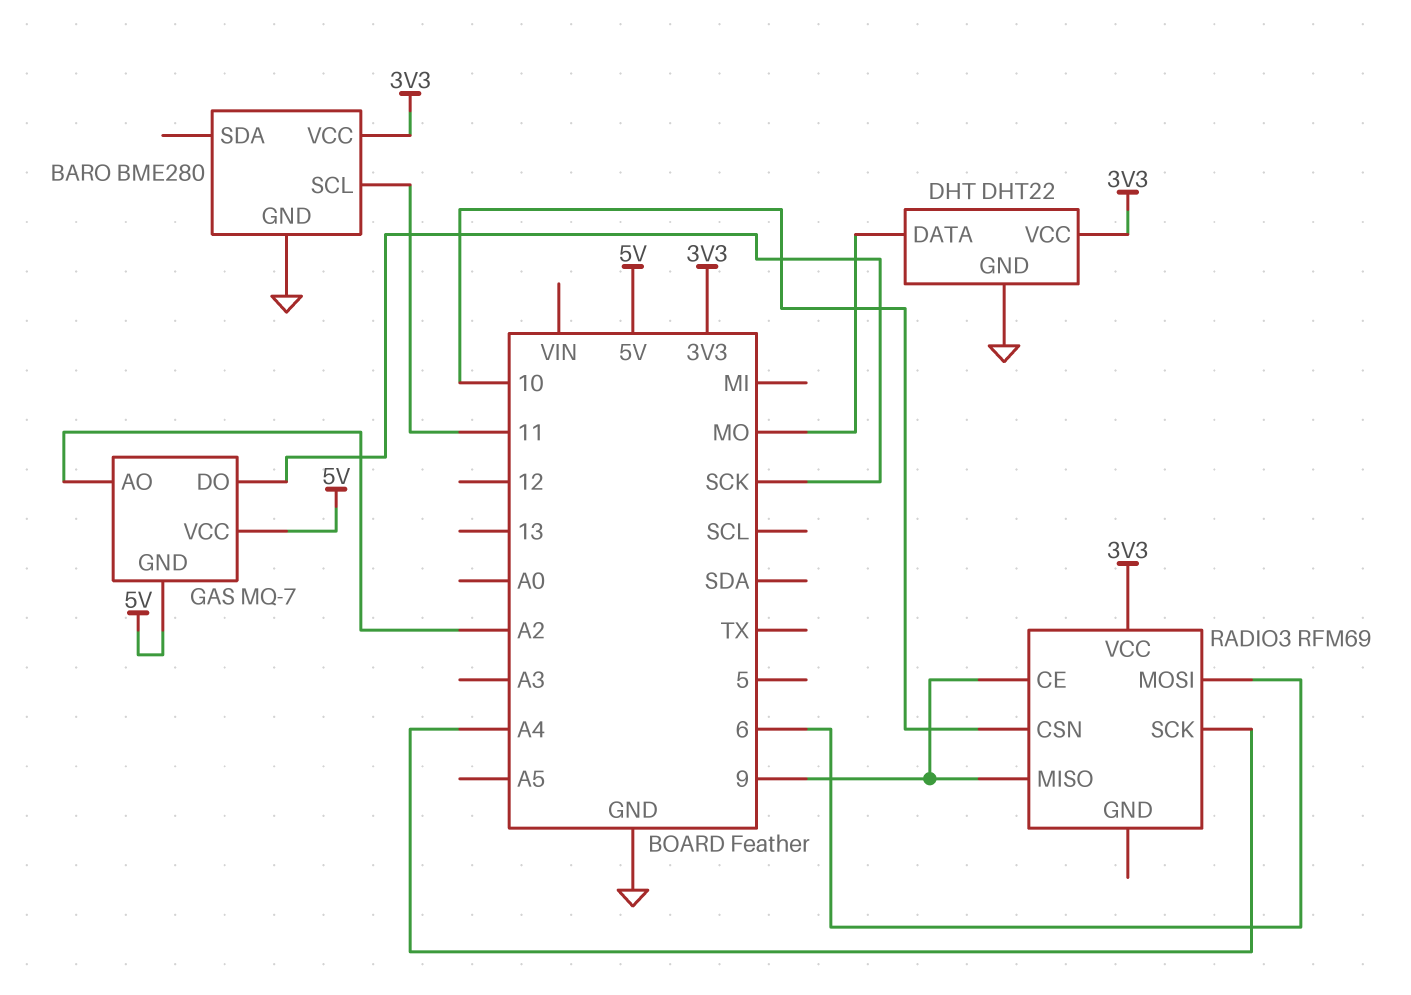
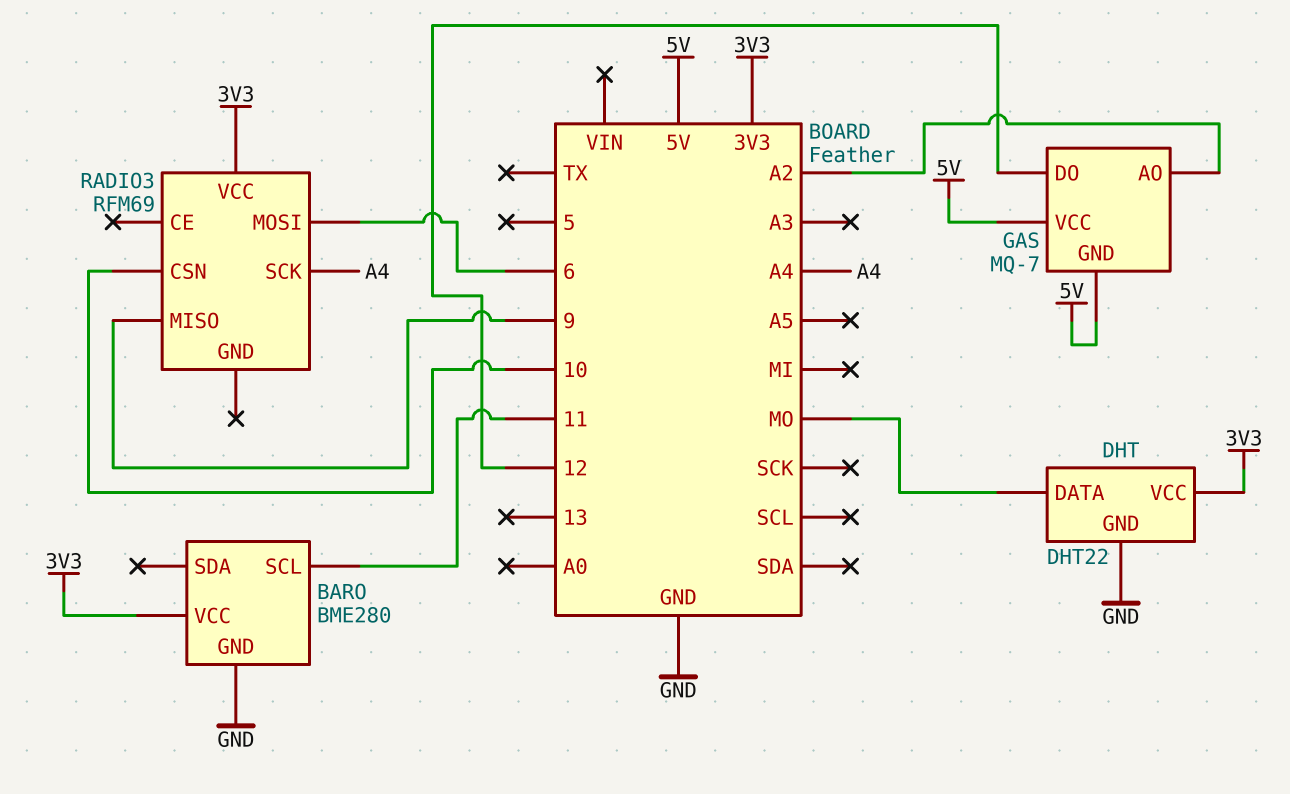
GAS pin DO: SCK -> 12
RADIO3 pin CE: 9 -> none

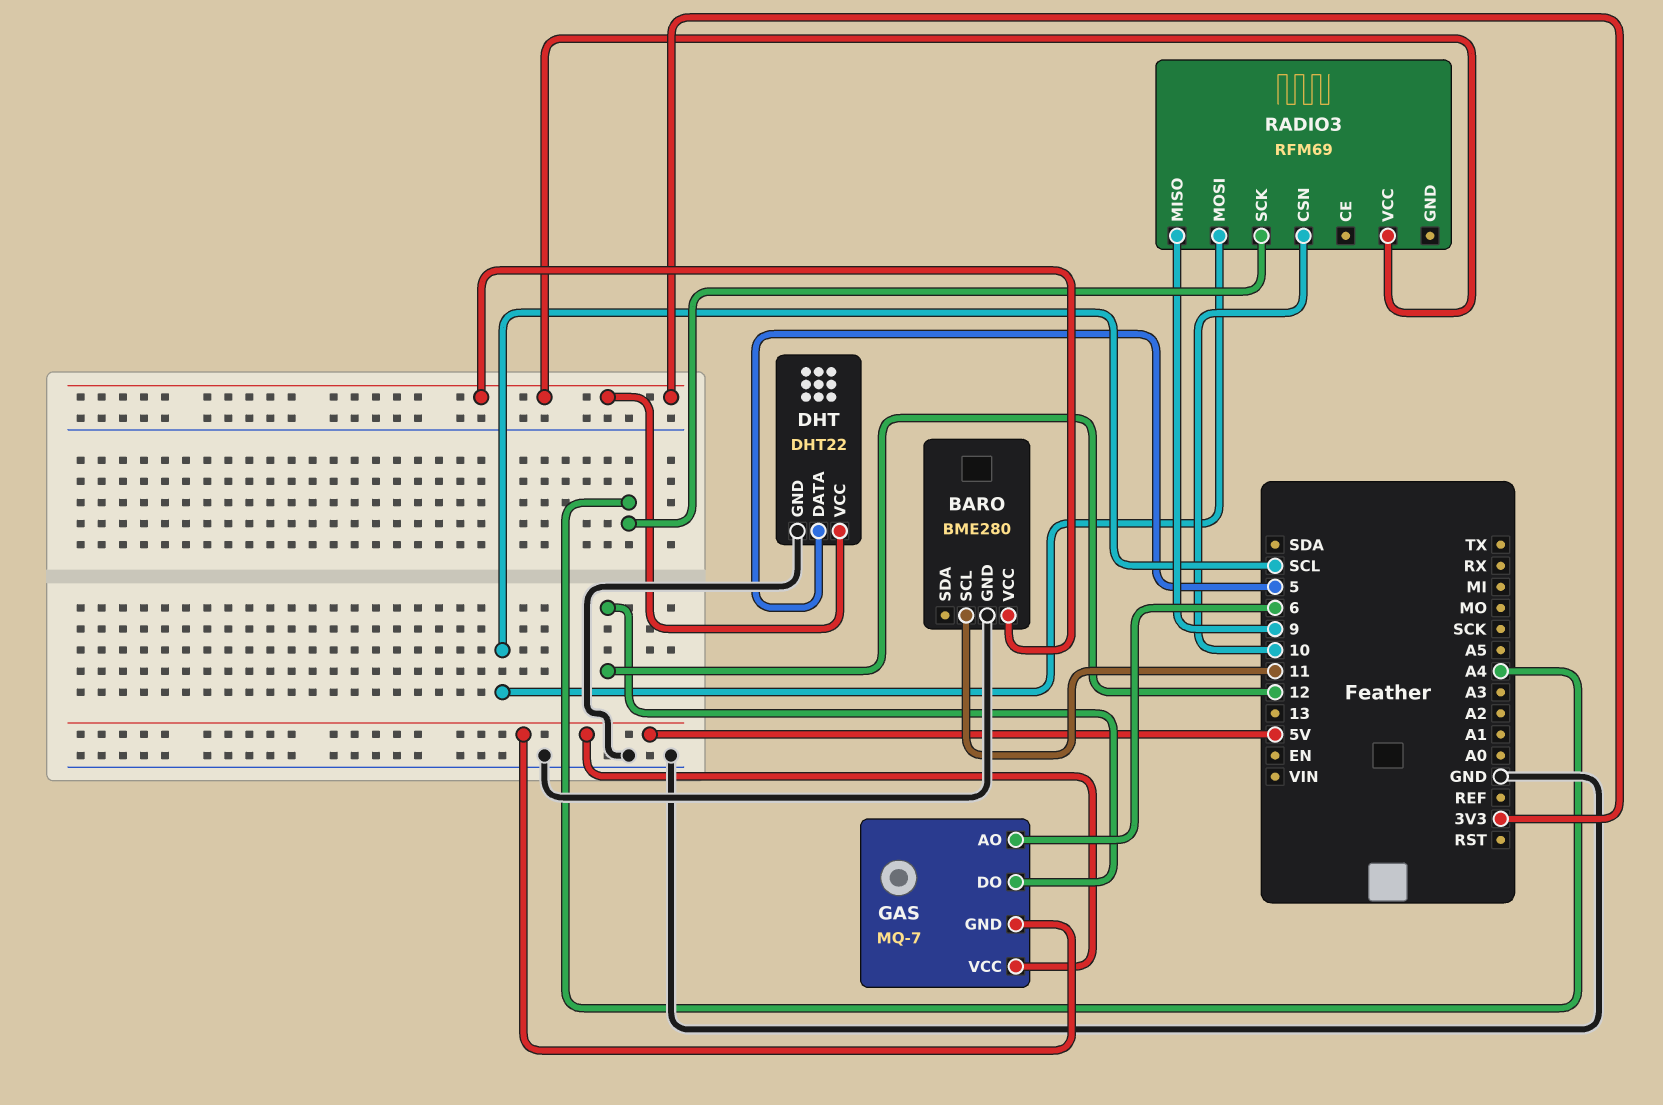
DHT pin DATA: MO -> 5
GAS pin AO: A2 -> 6
RADIO3 pin MOSI: 6 -> SCL

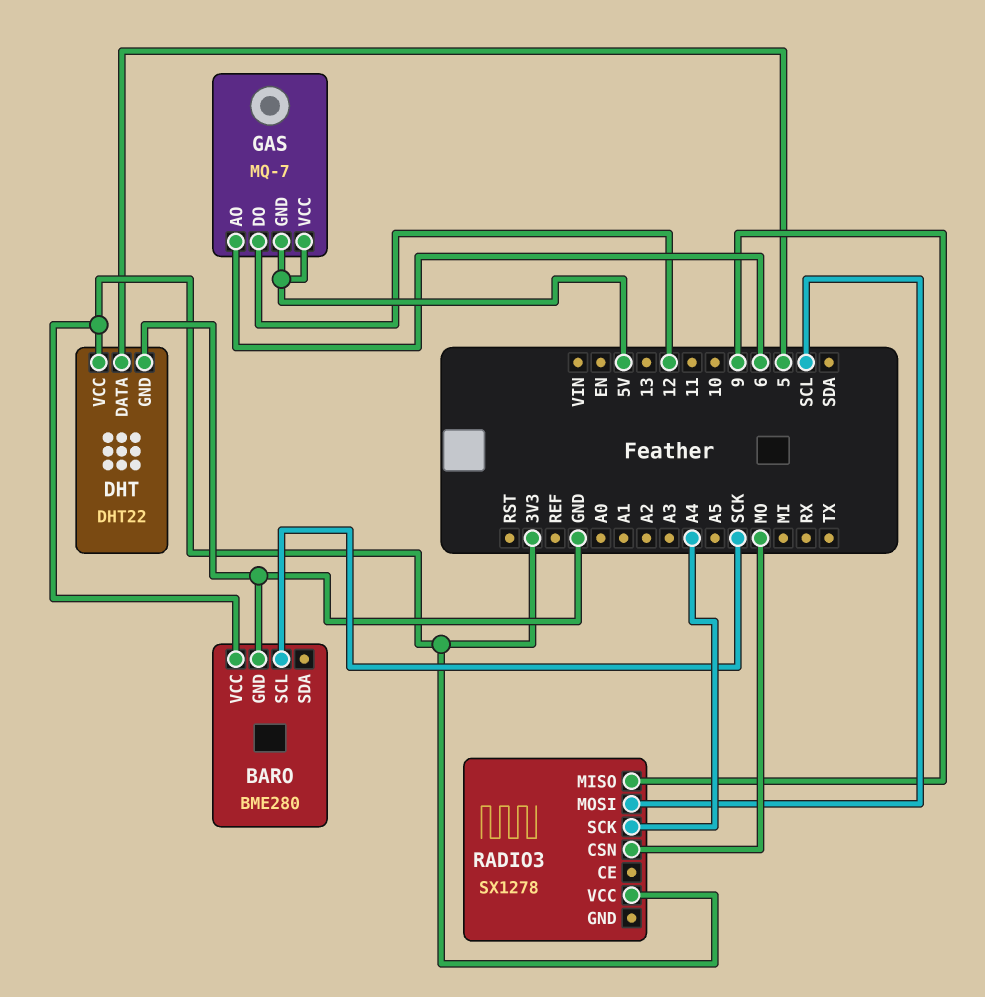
BARO pin SCL: 11 -> SCK
RADIO3: RFM69 -> SX1278
RADIO3 pin CSN: 10 -> MO

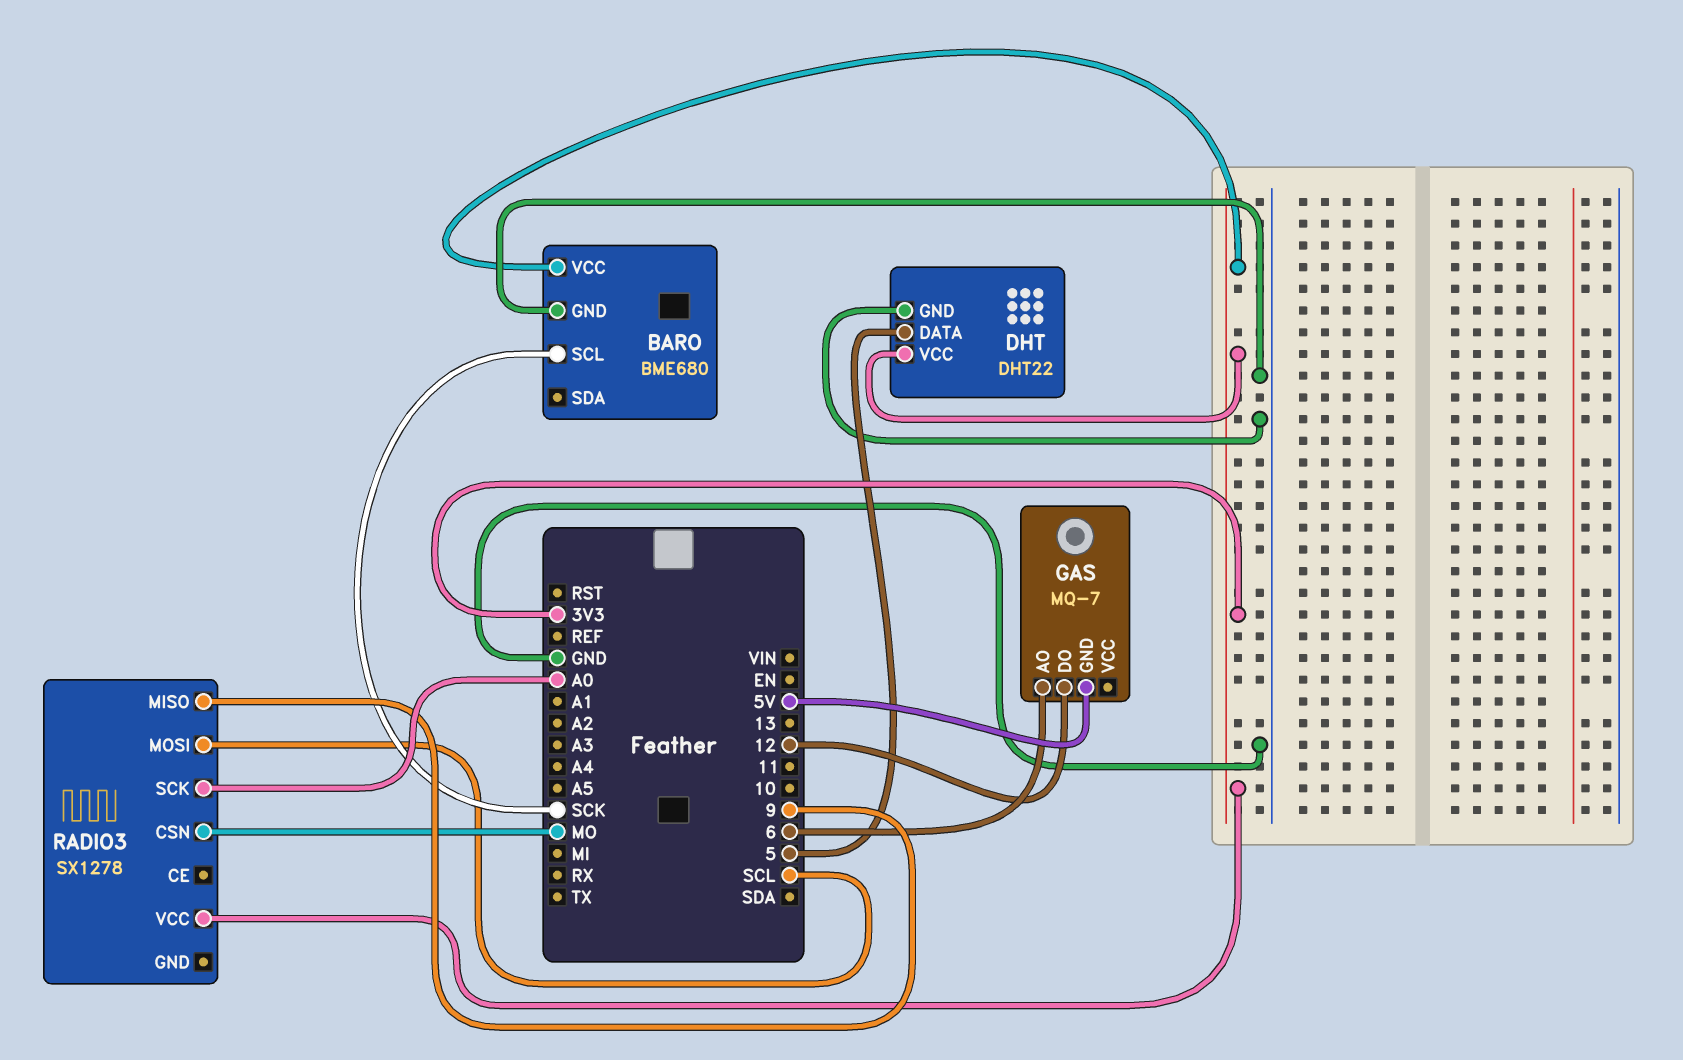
BARO: BME280 -> BME680
GAS pin VCC: 5V -> none
RADIO3 pin SCK: A4 -> A0

